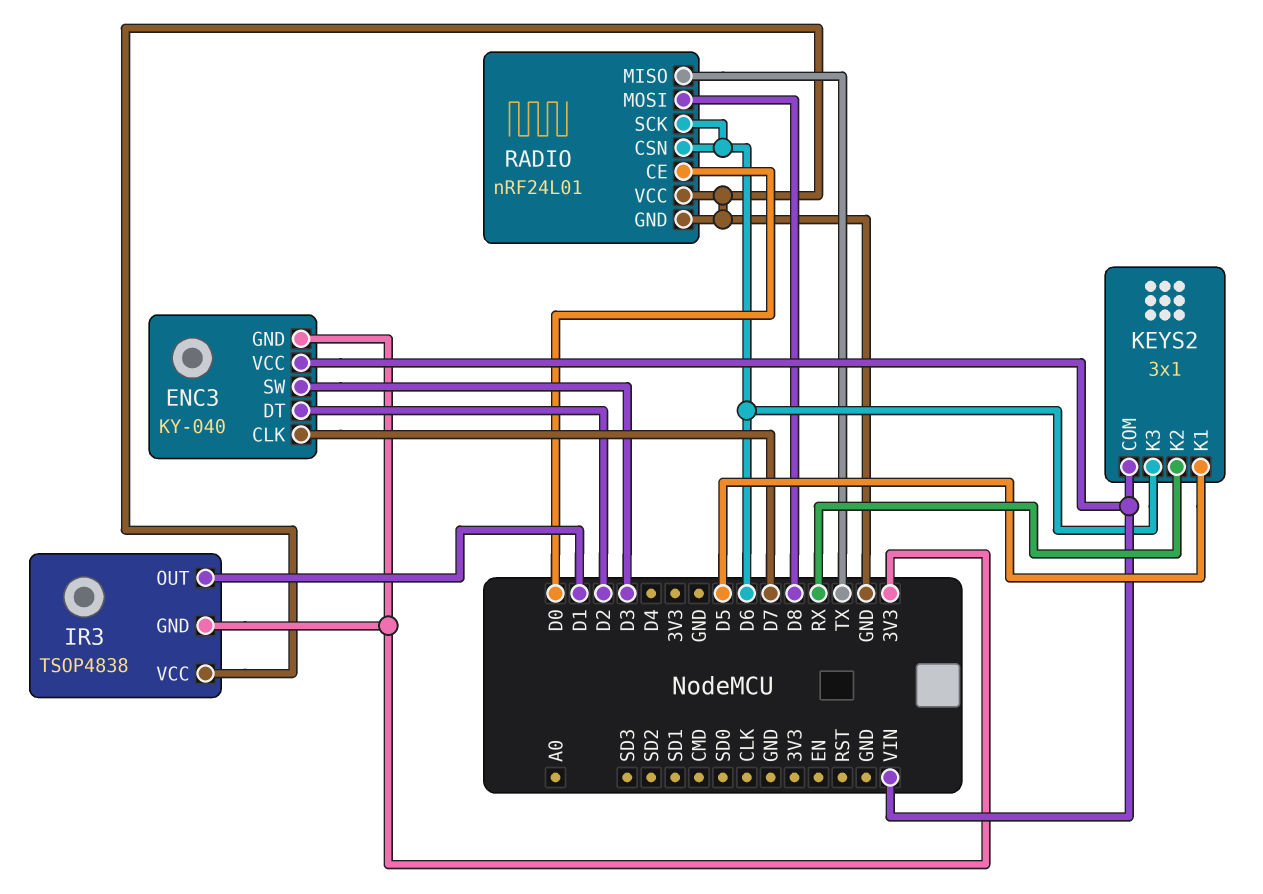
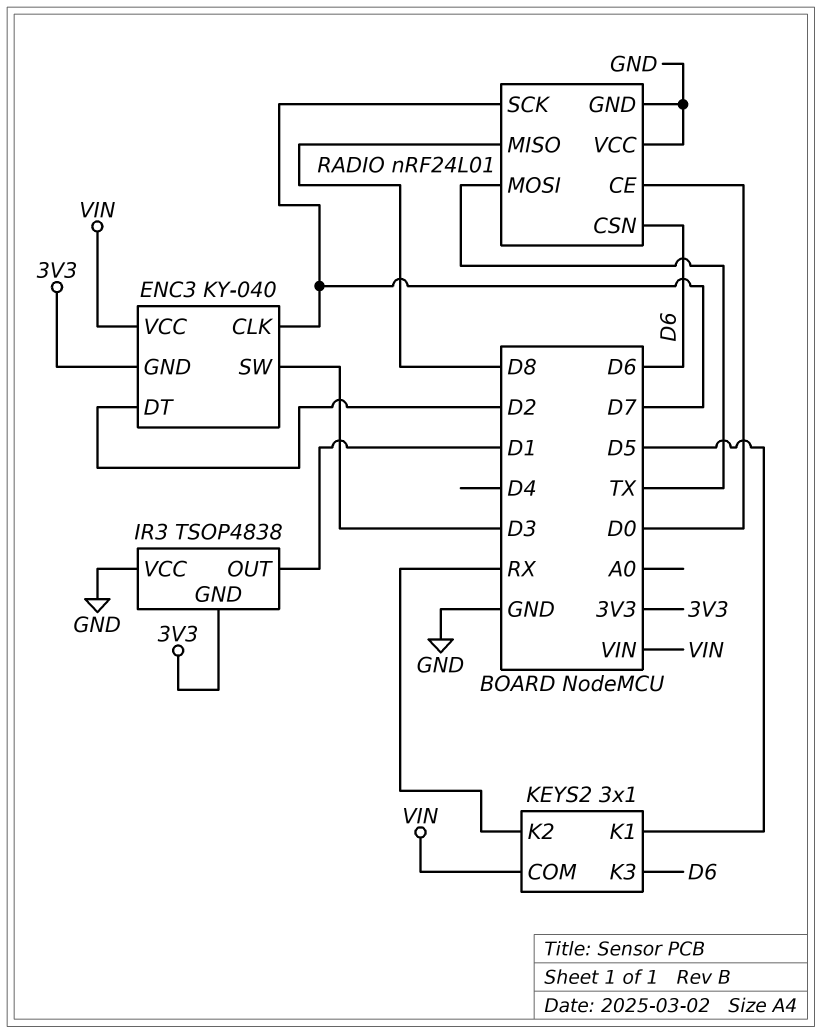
RADIO pin MISO: TX -> D8
RADIO pin MOSI: D8 -> TX
RADIO pin SCK: D6 -> D7

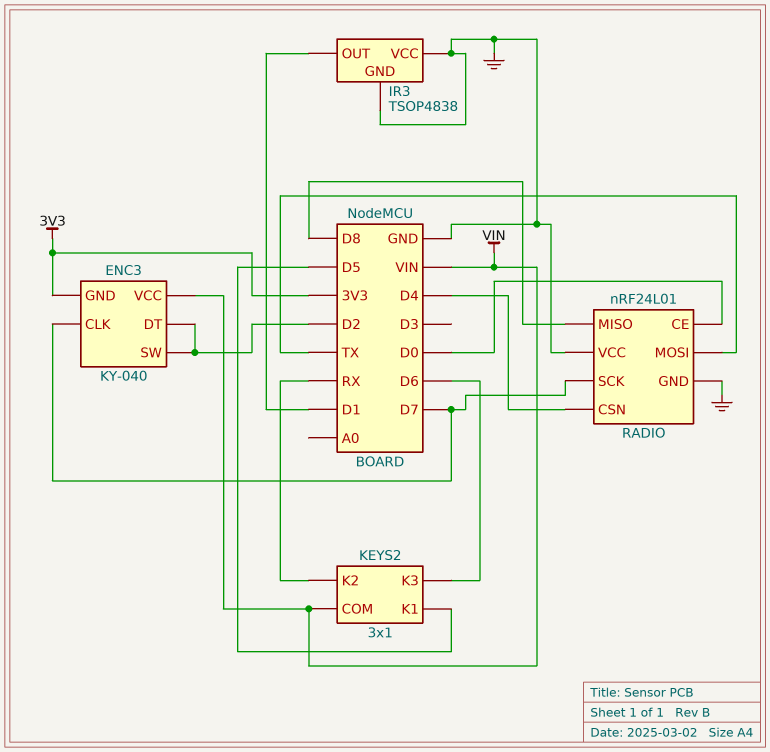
ENC3 pin SW: D3 -> D2
IR3 pin GND: 3V3 -> GND
RADIO pin CSN: D6 -> D4

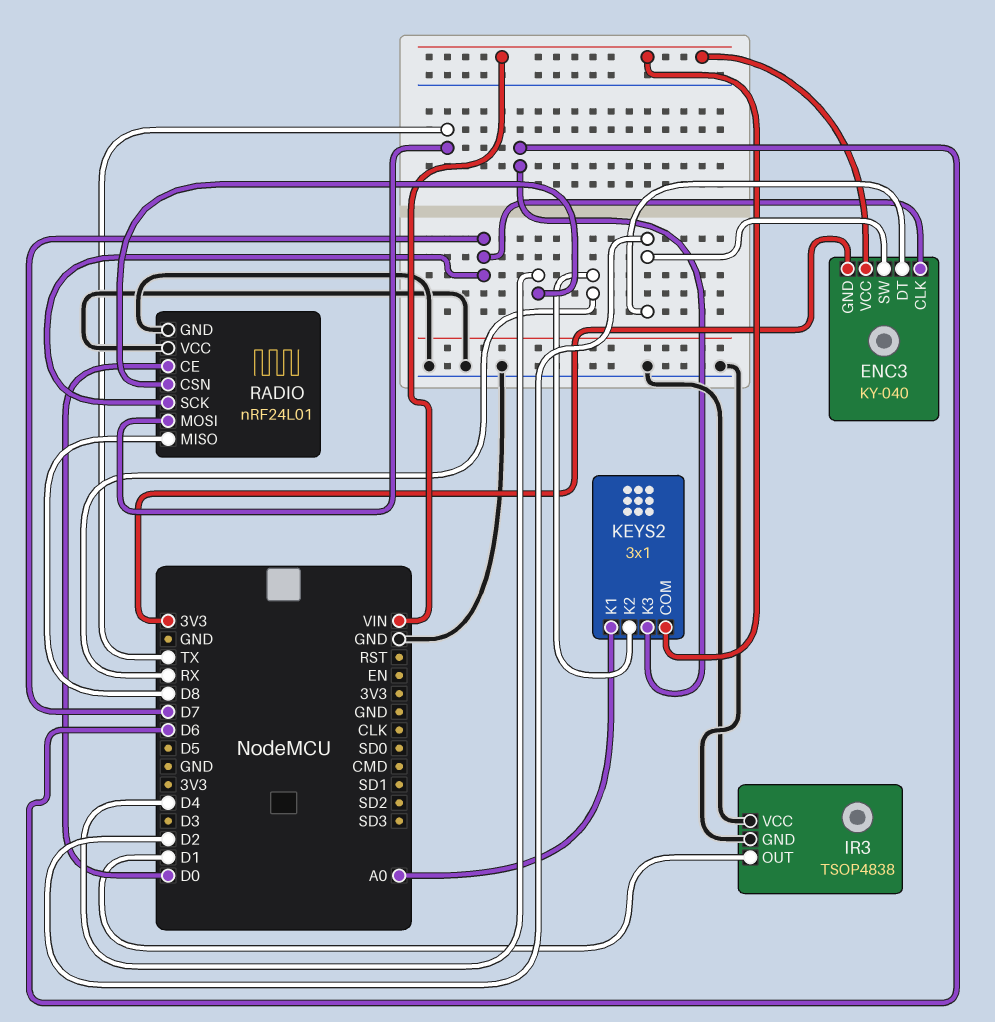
KEYS2 pin K1: D5 -> A0

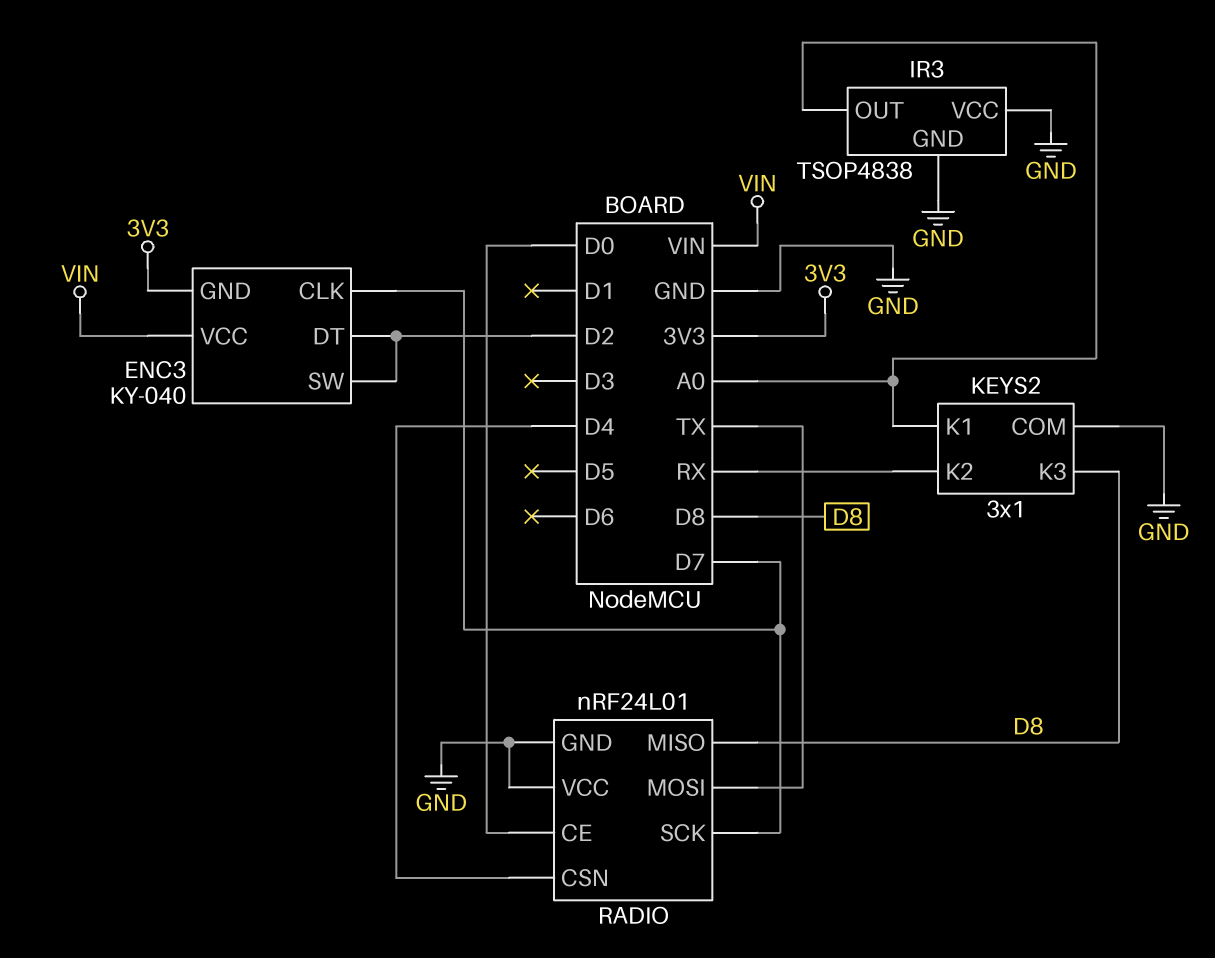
IR3 pin OUT: D1 -> A0
KEYS2 pin COM: VIN -> GND
KEYS2 pin K3: D6 -> D8

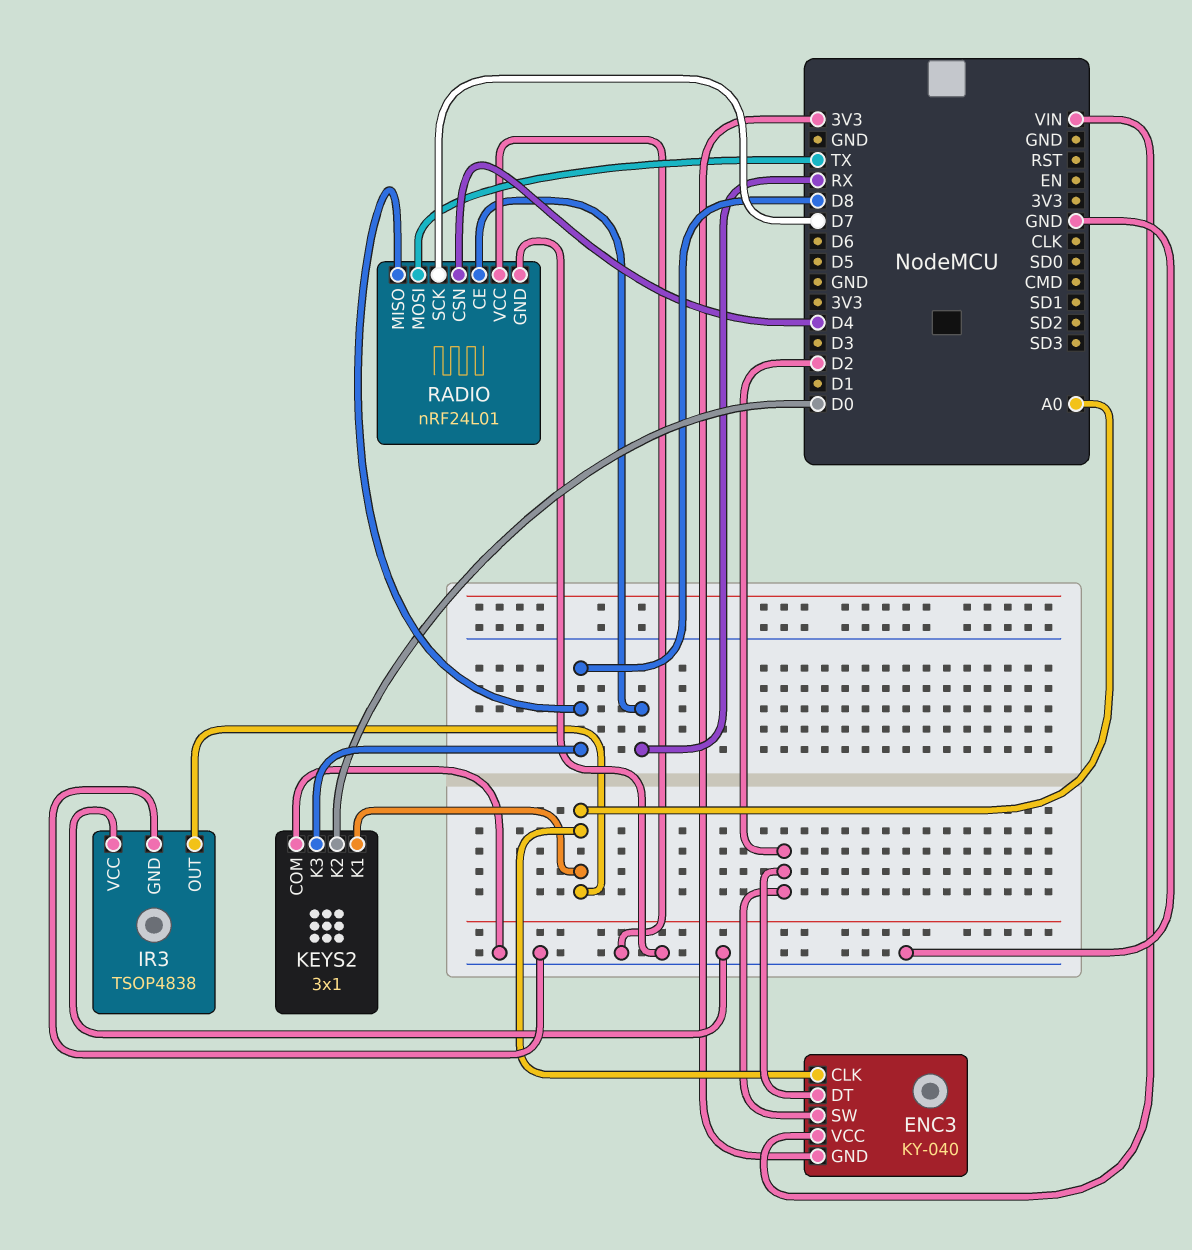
ENC3 pin CLK: D7 -> A0
KEYS2 pin K2: RX -> D0
RADIO pin CE: D0 -> RX

